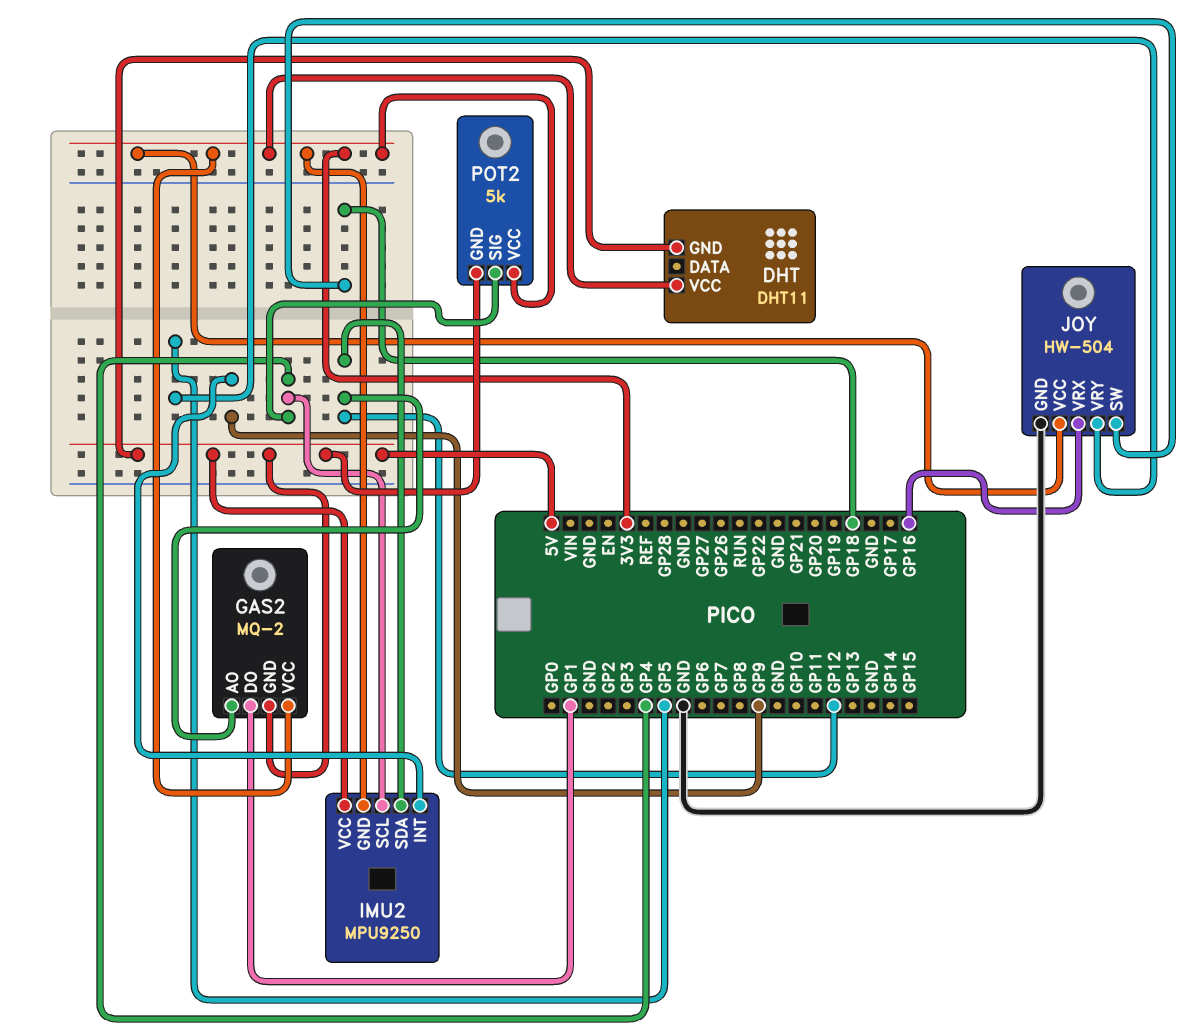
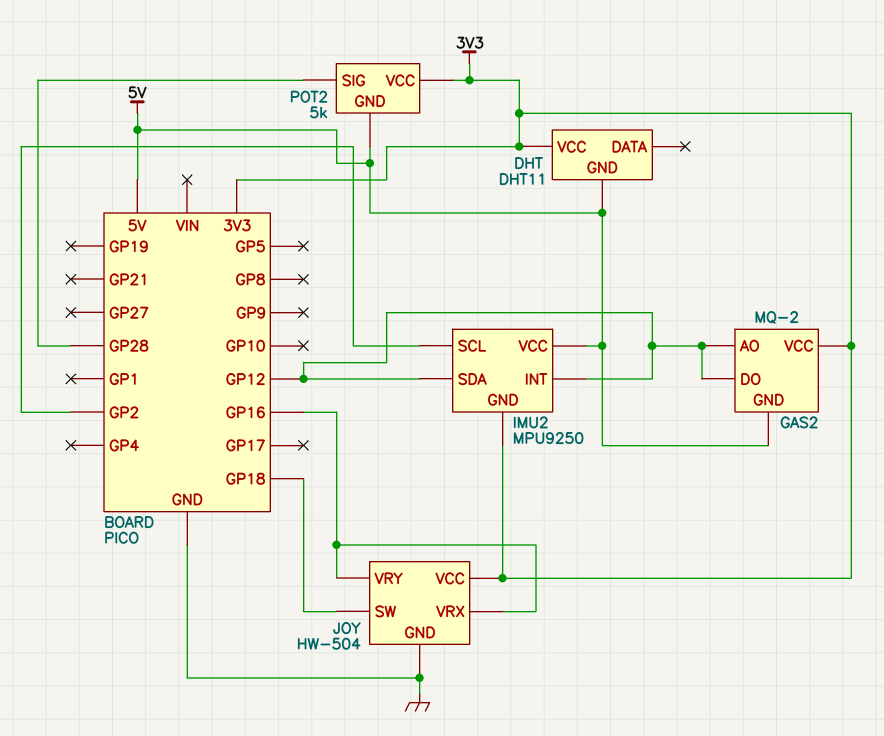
GAS2 pin DO: GP1 -> GP12
IMU2 pin INT: GP9 -> GP12
IMU2 pin SCL: GP4 -> GP2
JOY pin VRY: GP5 -> GP16
POT2 pin SIG: GP4 -> GP28

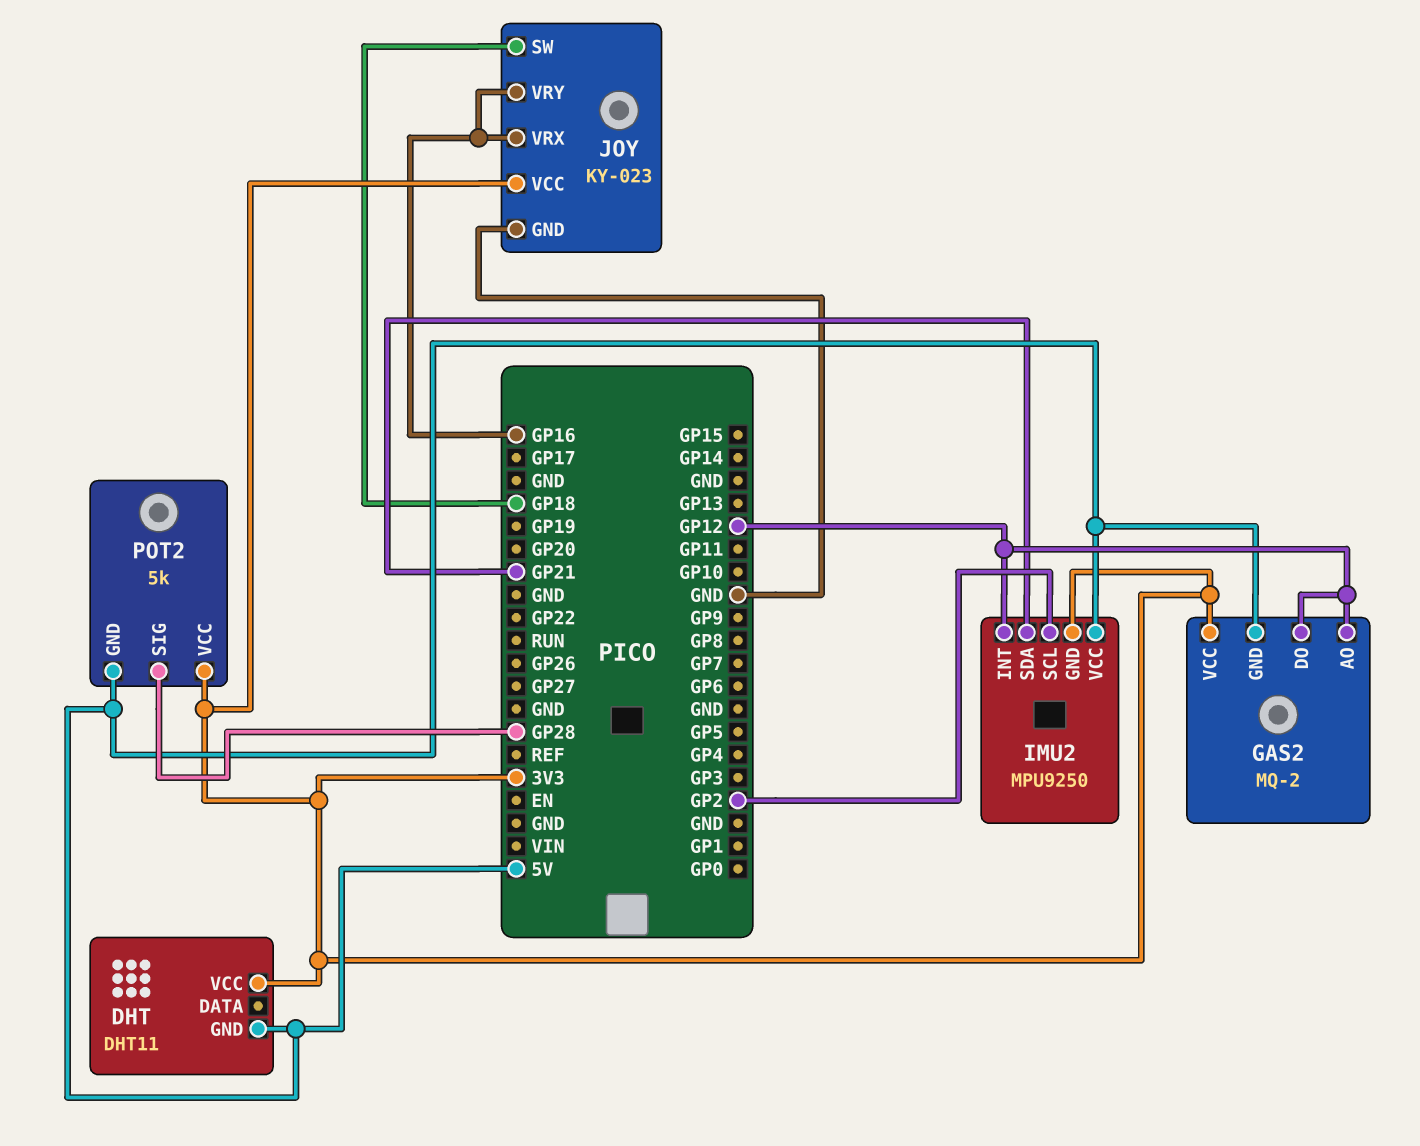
IMU2 pin SDA: GP12 -> GP21
JOY: HW-504 -> KY-023

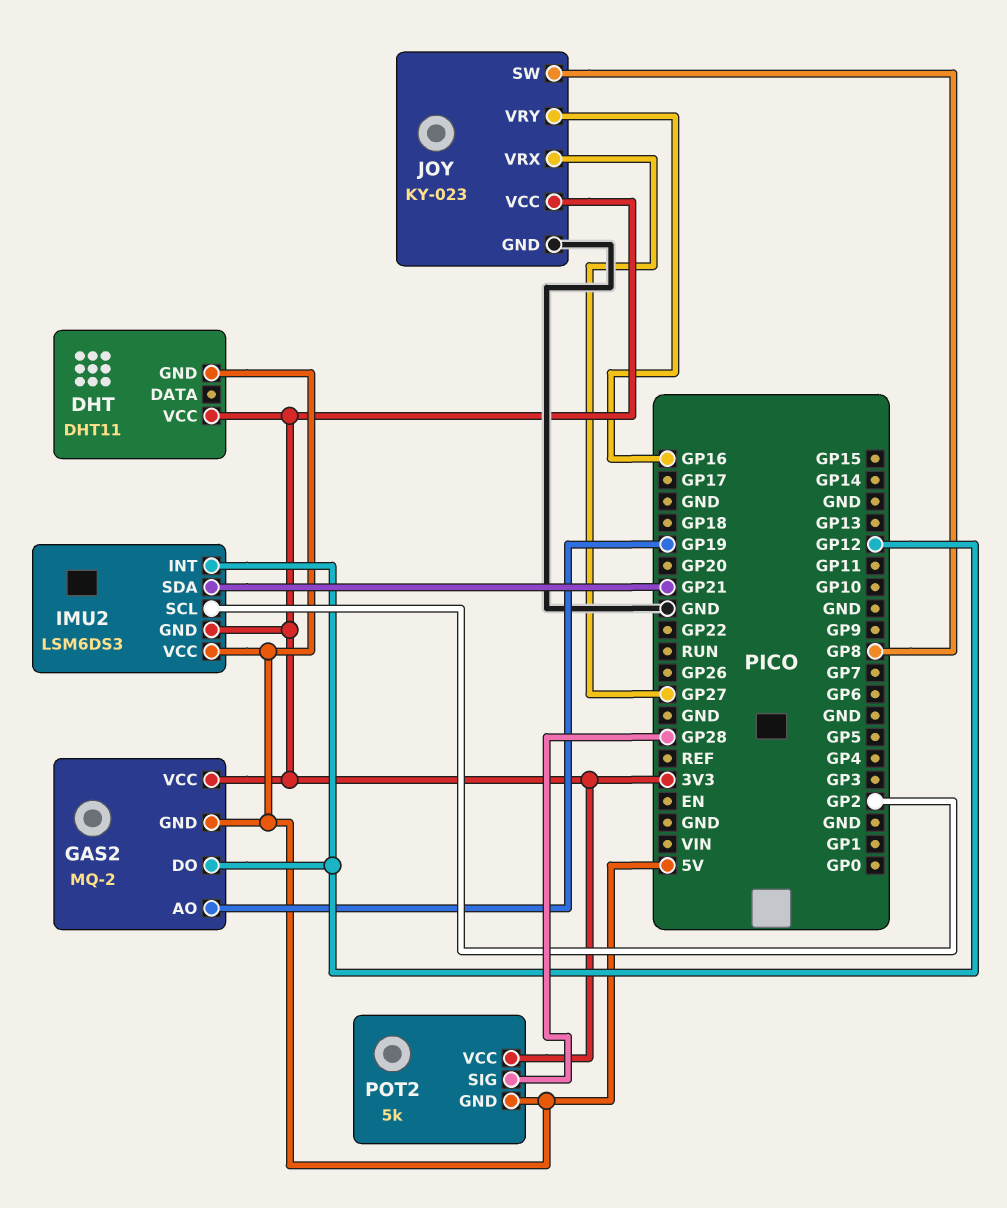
GAS2 pin AO: GP12 -> GP19
IMU2: MPU9250 -> LSM6DS3
JOY pin SW: GP18 -> GP8
JOY pin VRX: GP16 -> GP27

